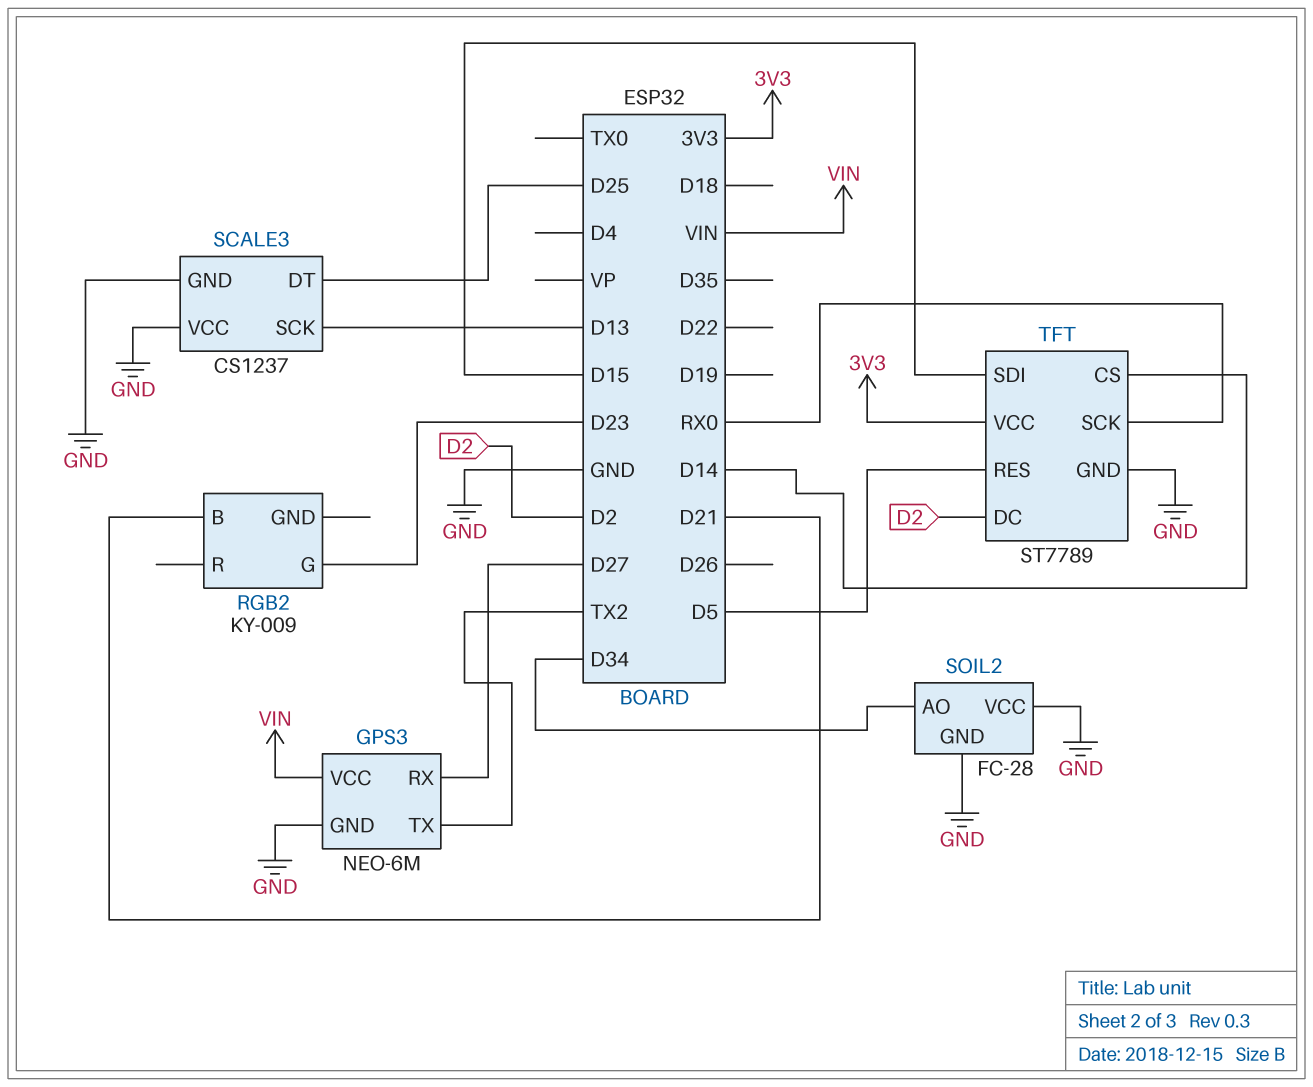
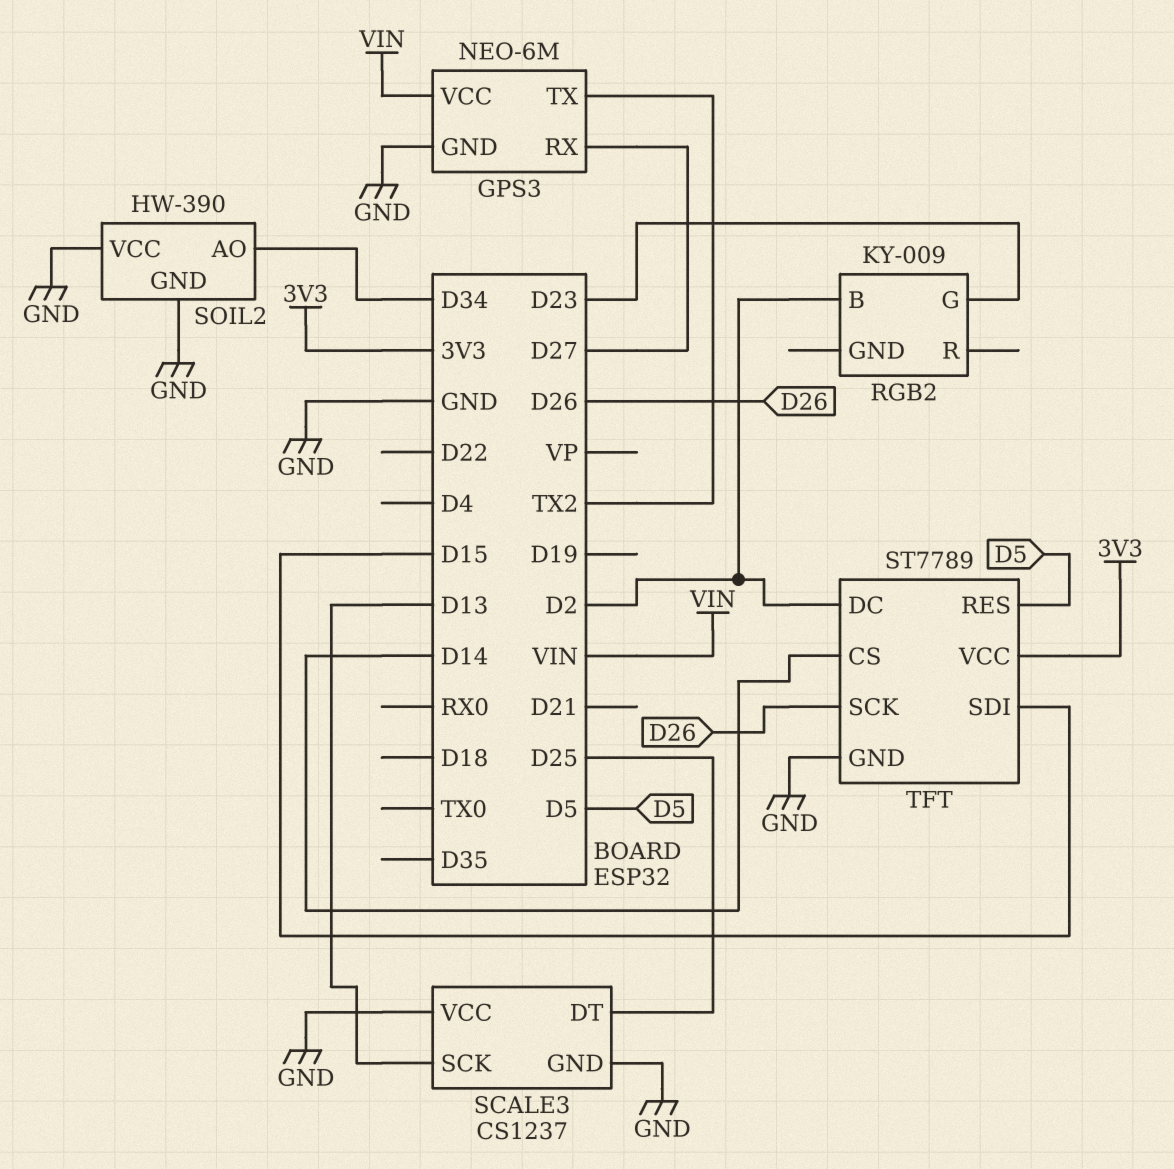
RGB2 pin B: D21 -> D2
SOIL2: FC-28 -> HW-390
TFT pin SCK: RX0 -> D26

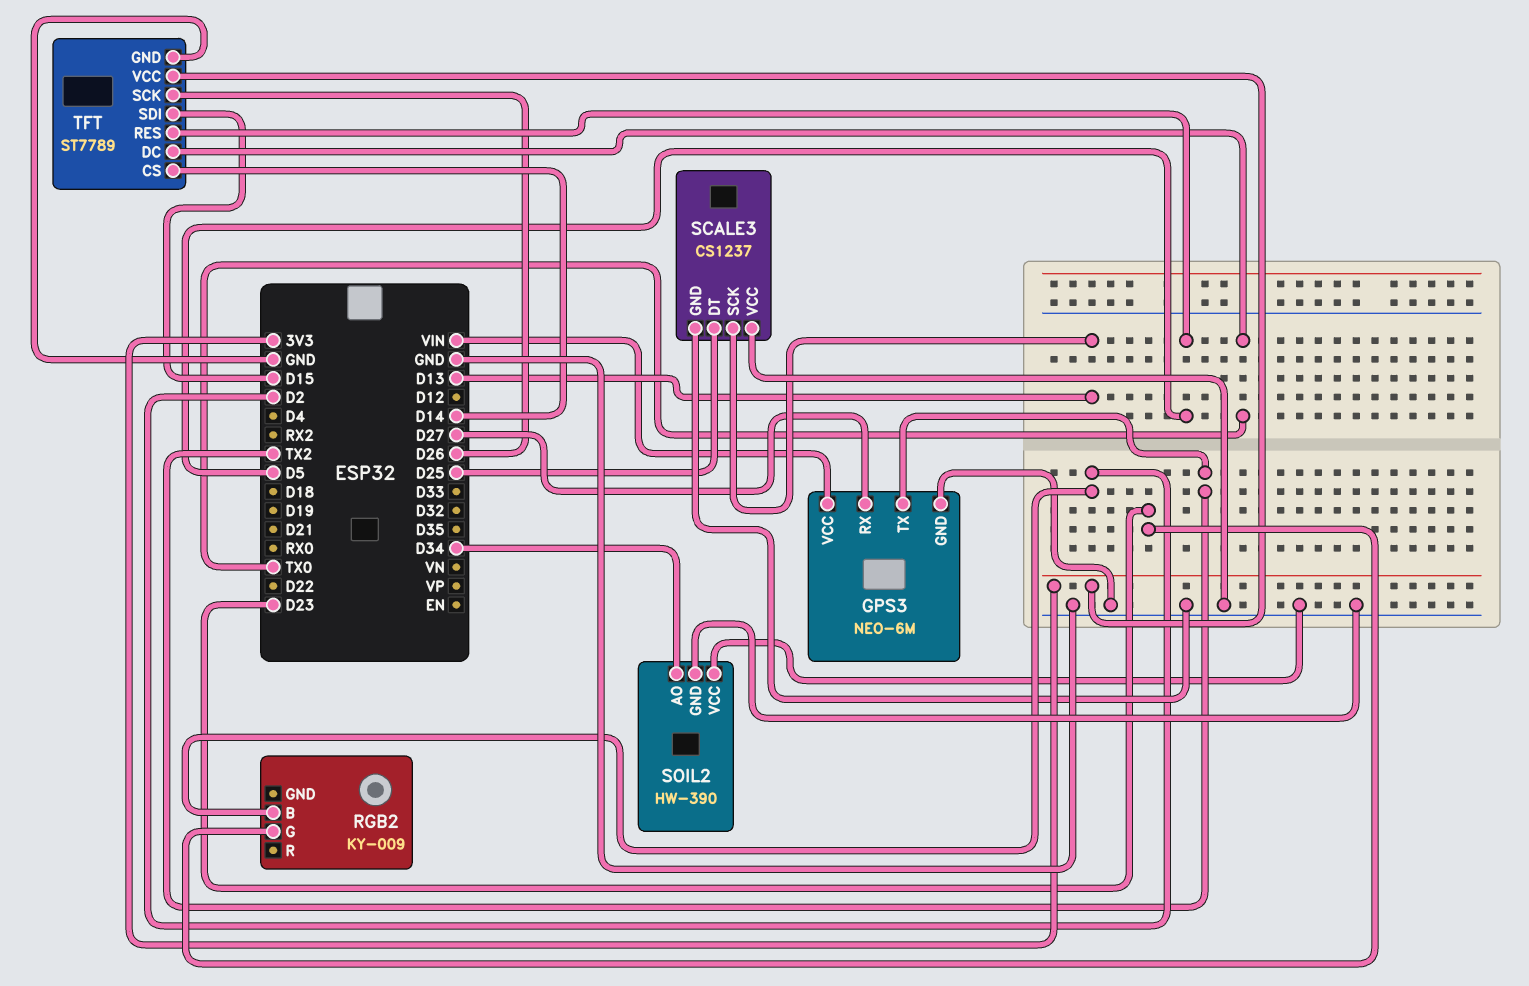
TFT pin DC: D2 -> TX0

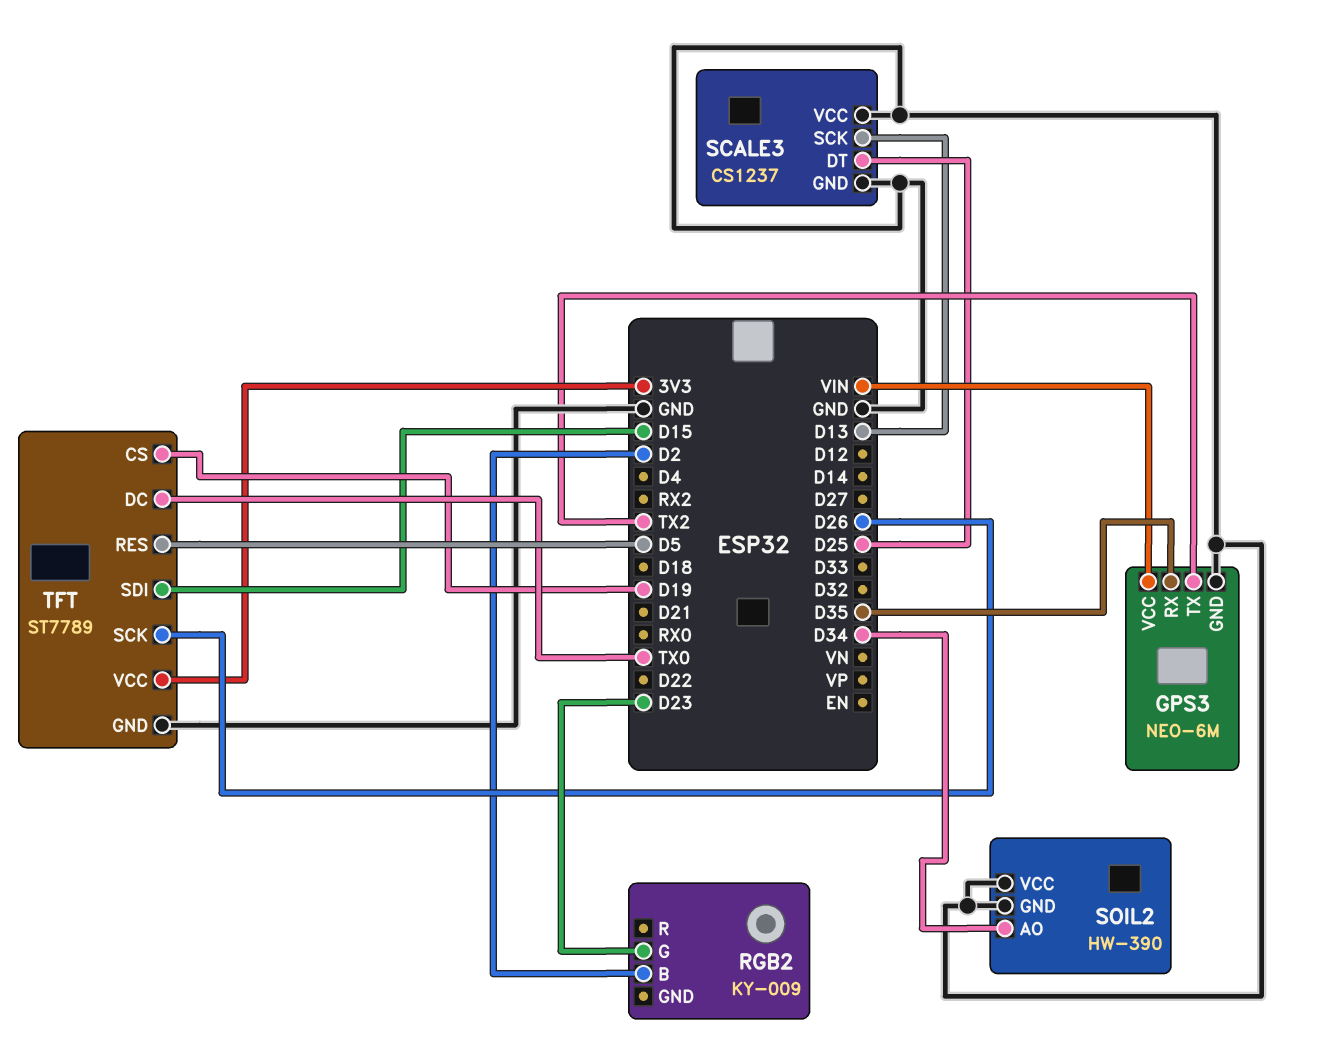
GPS3 pin RX: D27 -> D35
TFT pin CS: D14 -> D19

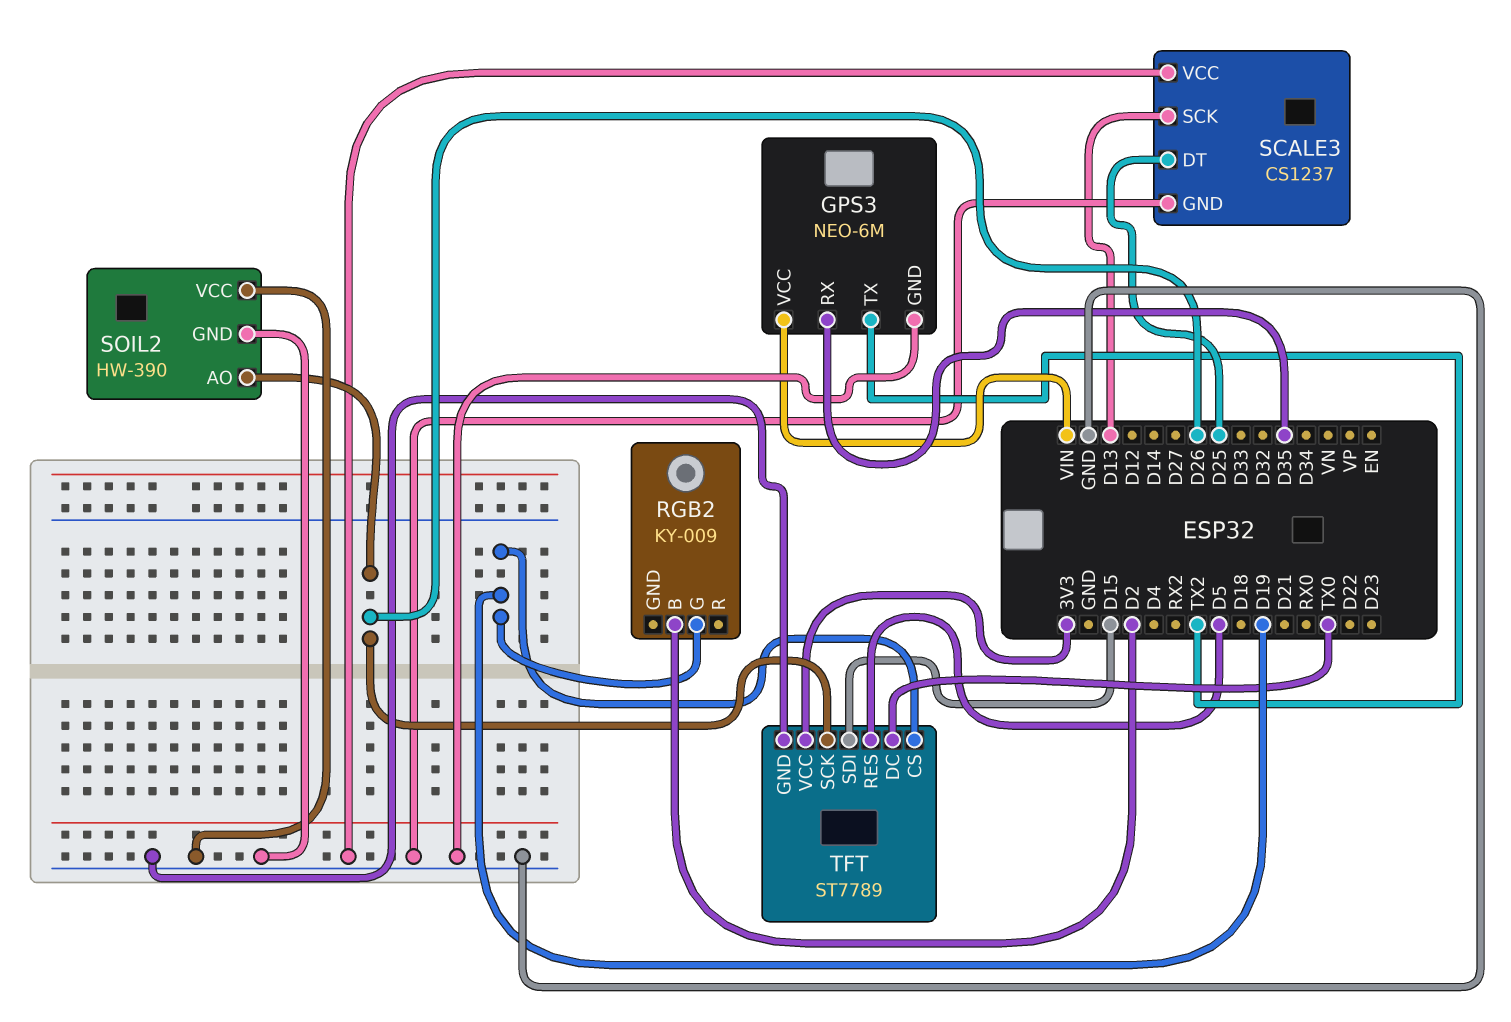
RGB2 pin G: D23 -> D19
SOIL2 pin AO: D34 -> D26

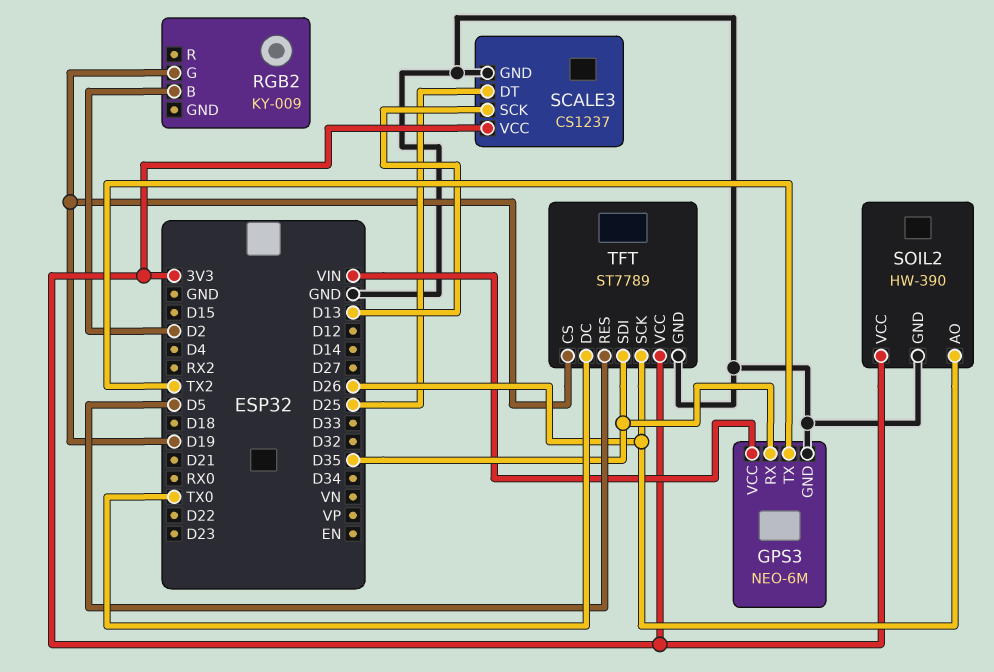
SCALE3 pin VCC: GND -> 3V3
SOIL2 pin VCC: GND -> 3V3
TFT pin SDI: D15 -> D35

